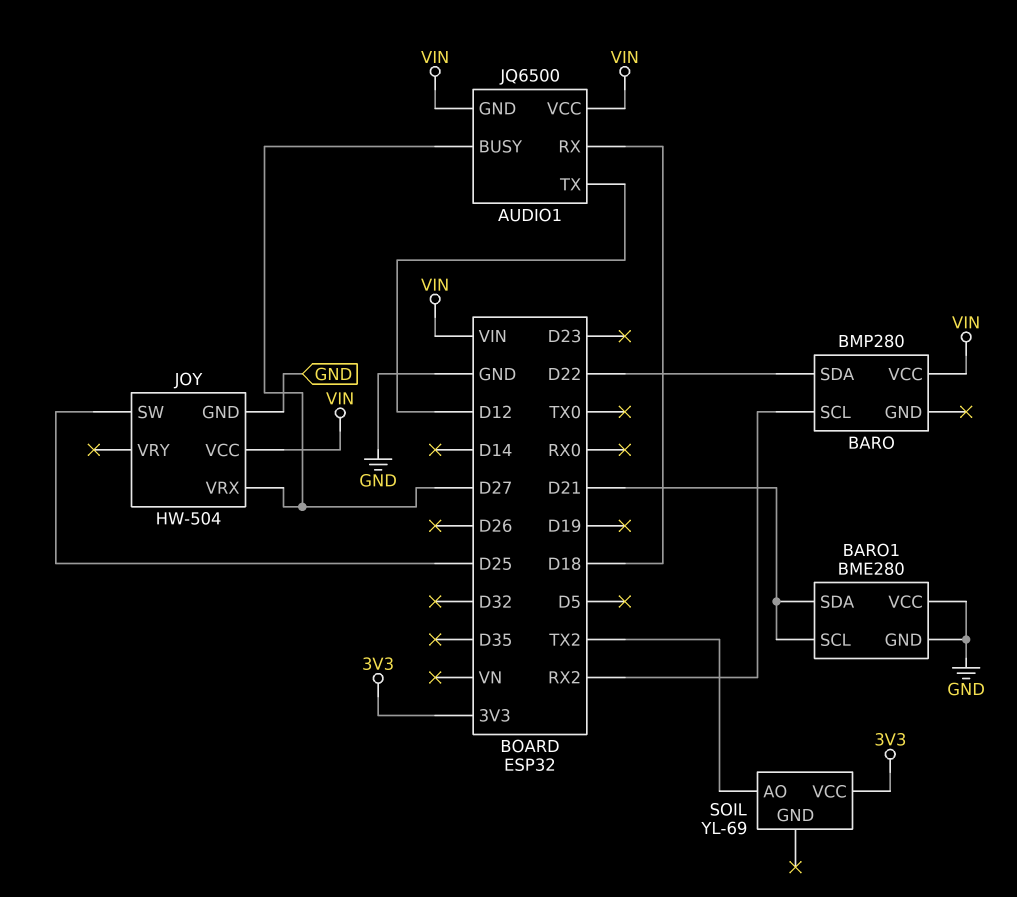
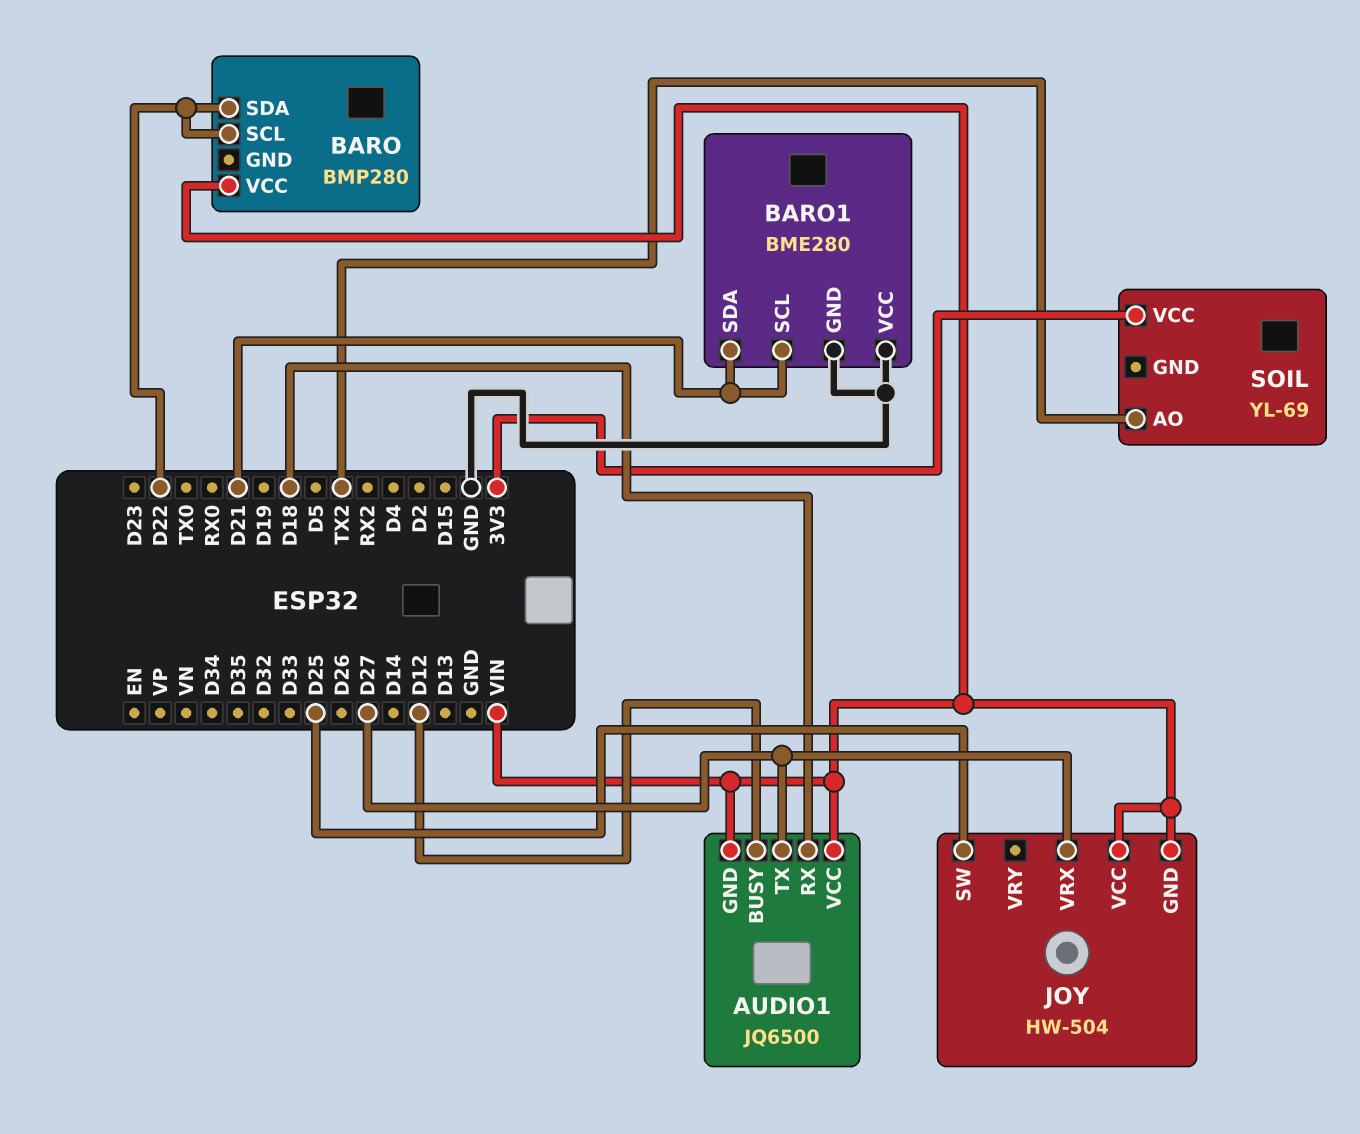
AUDIO1 pin BUSY: D27 -> D12
AUDIO1 pin TX: D12 -> D27
BARO pin SCL: RX2 -> D22
JOY pin GND: GND -> VIN

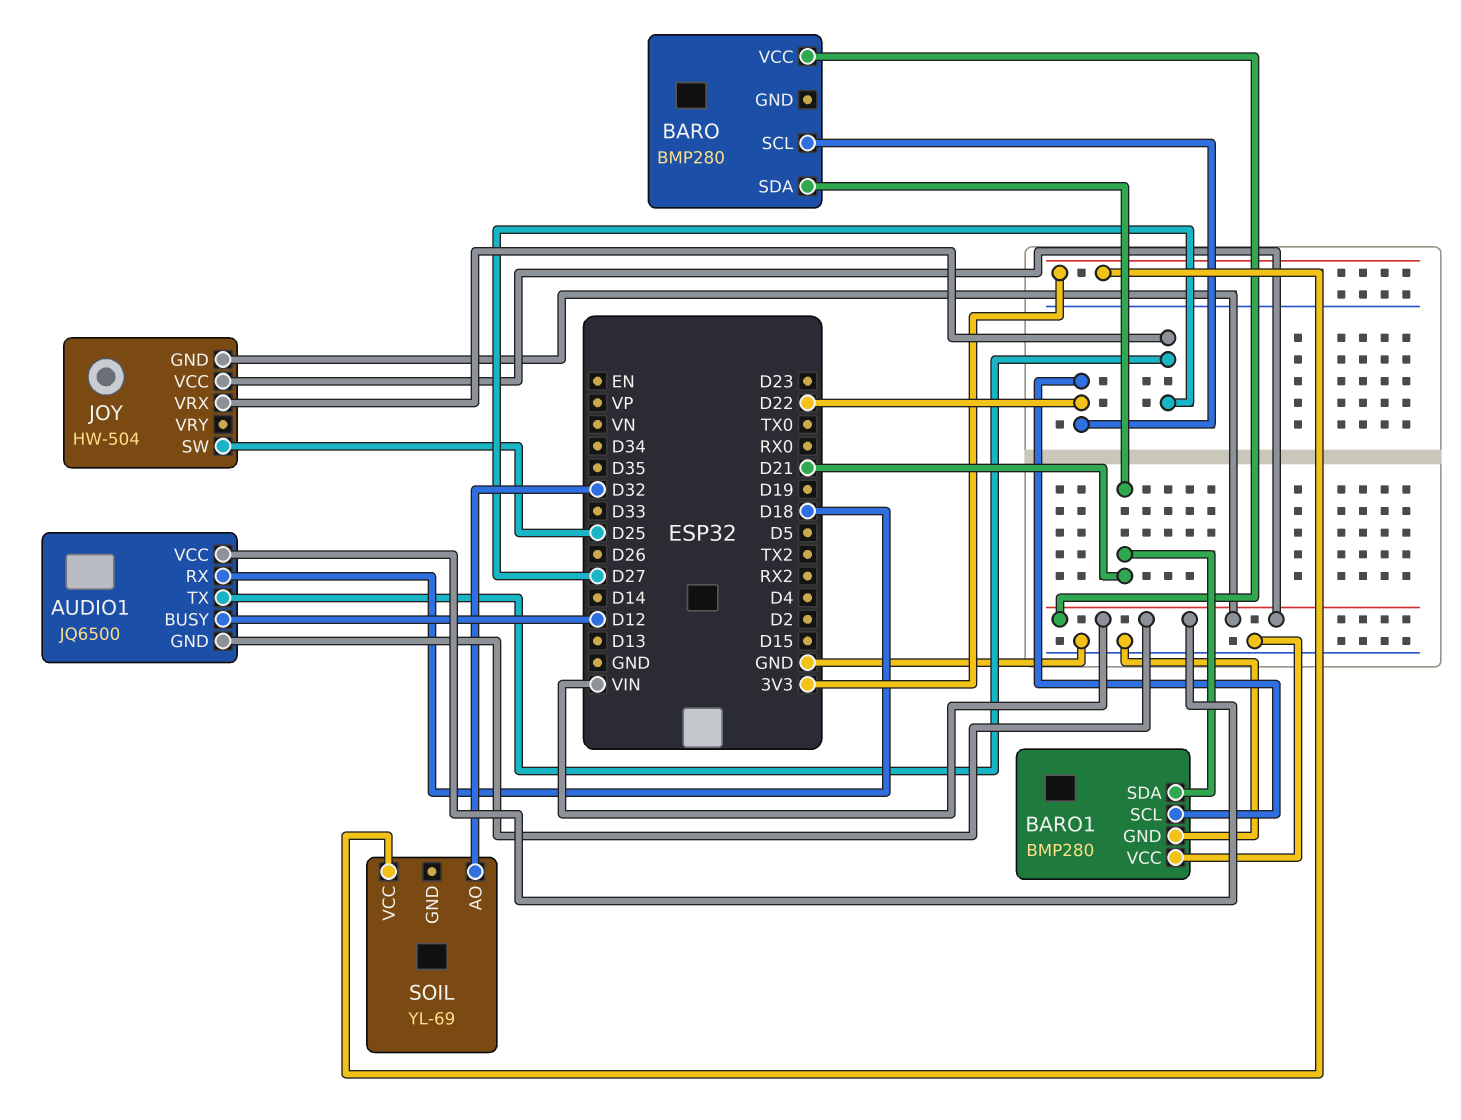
BARO pin SDA: D22 -> D21
BARO1: BME280 -> BMP280
BARO1 pin SCL: D21 -> D22
SOIL pin AO: TX2 -> D32

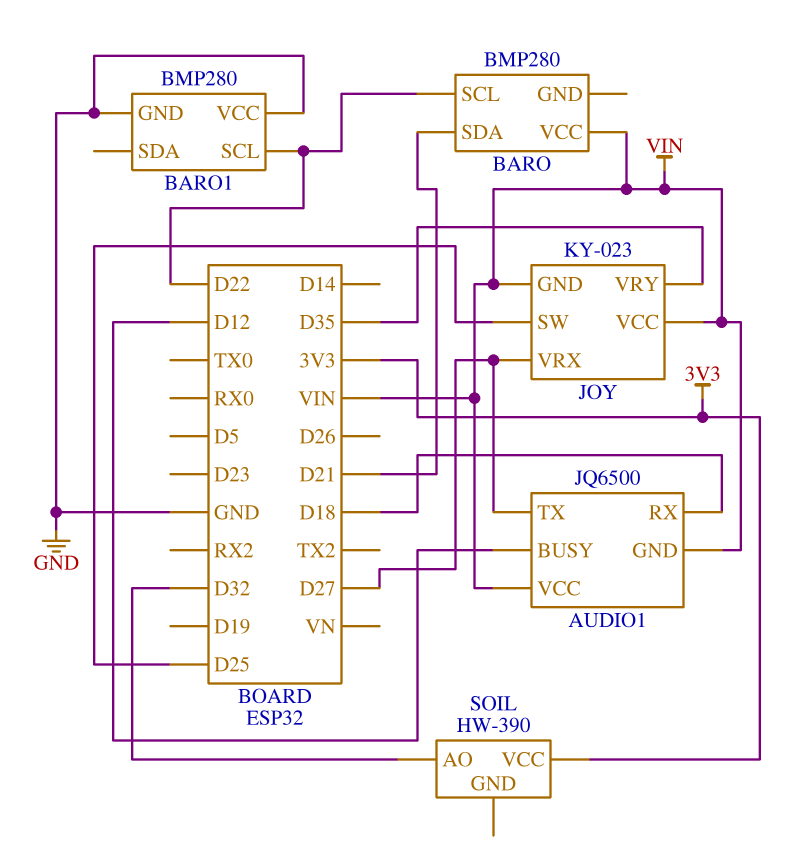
BARO1 pin SDA: D21 -> none
JOY: HW-504 -> KY-023
JOY pin VRY: none -> D35
SOIL: YL-69 -> HW-390

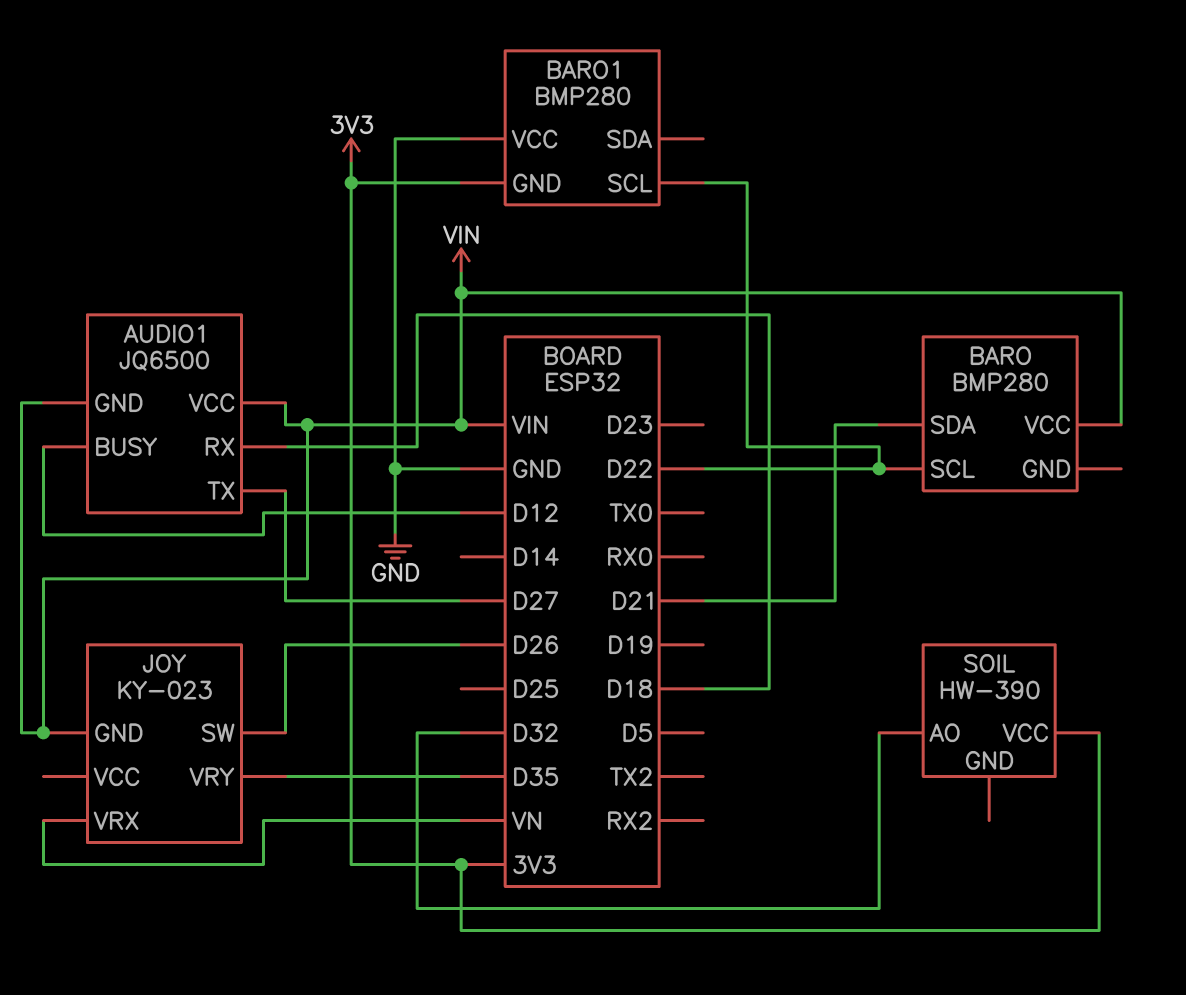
BARO1 pin GND: GND -> 3V3
JOY pin SW: D25 -> D26
JOY pin VCC: VIN -> none
JOY pin VRX: D27 -> VN

